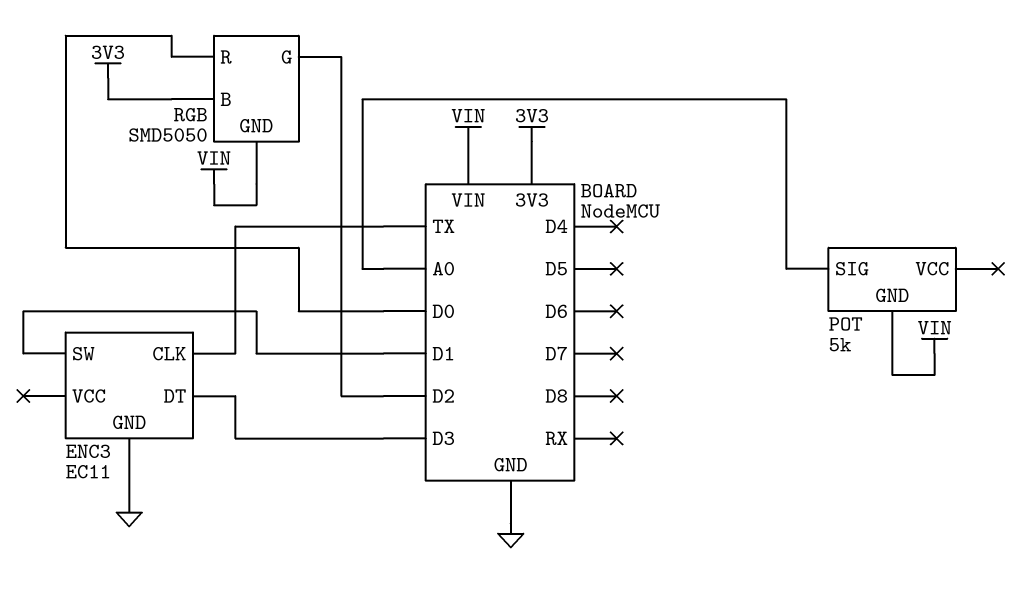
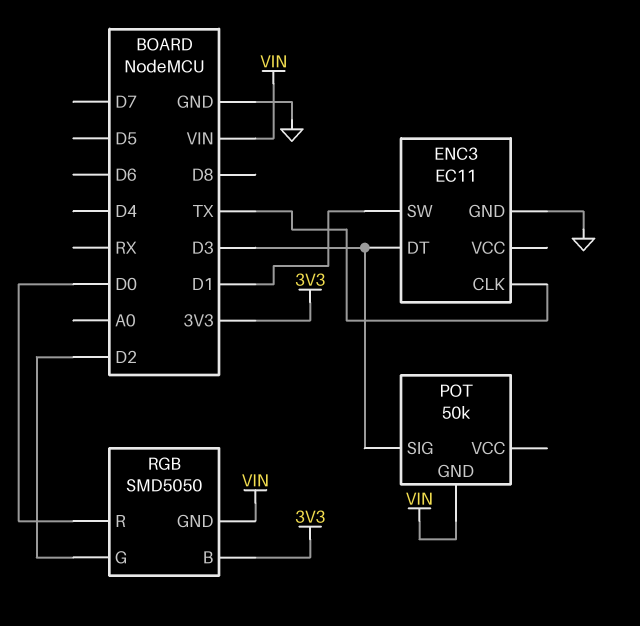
POT: 5k -> 50k
POT pin SIG: A0 -> D3

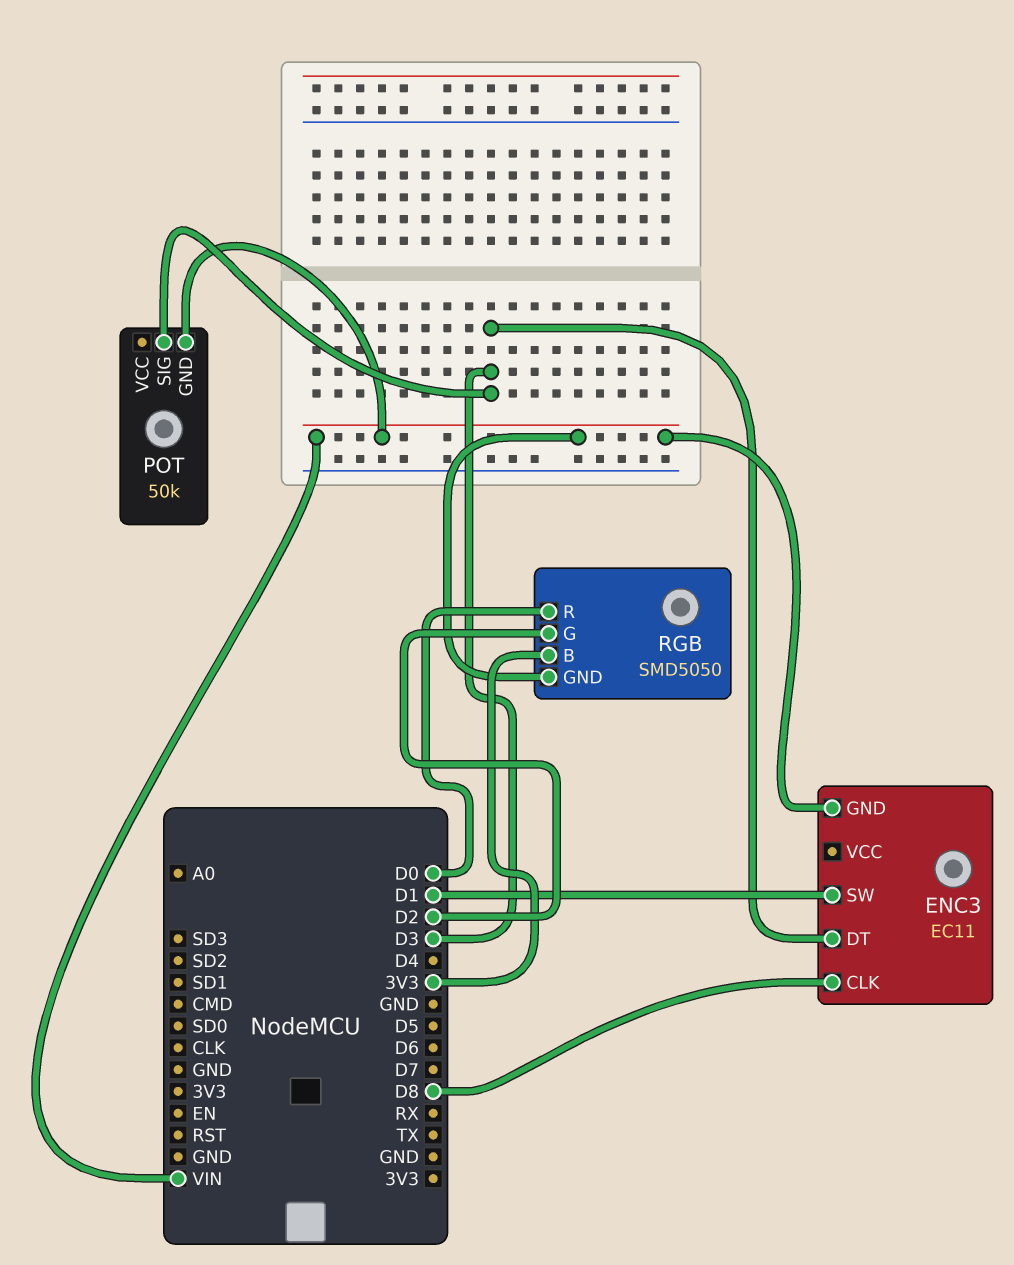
ENC3 pin CLK: TX -> D8
ENC3 pin GND: GND -> VIN

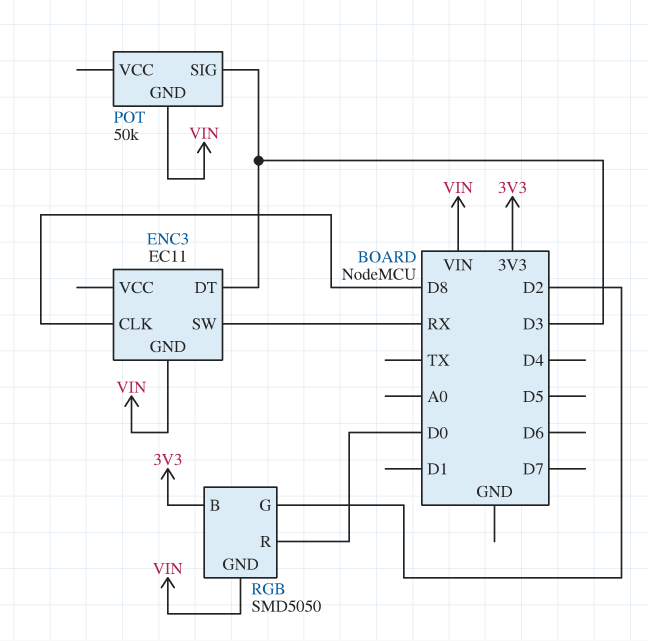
ENC3 pin SW: D1 -> RX

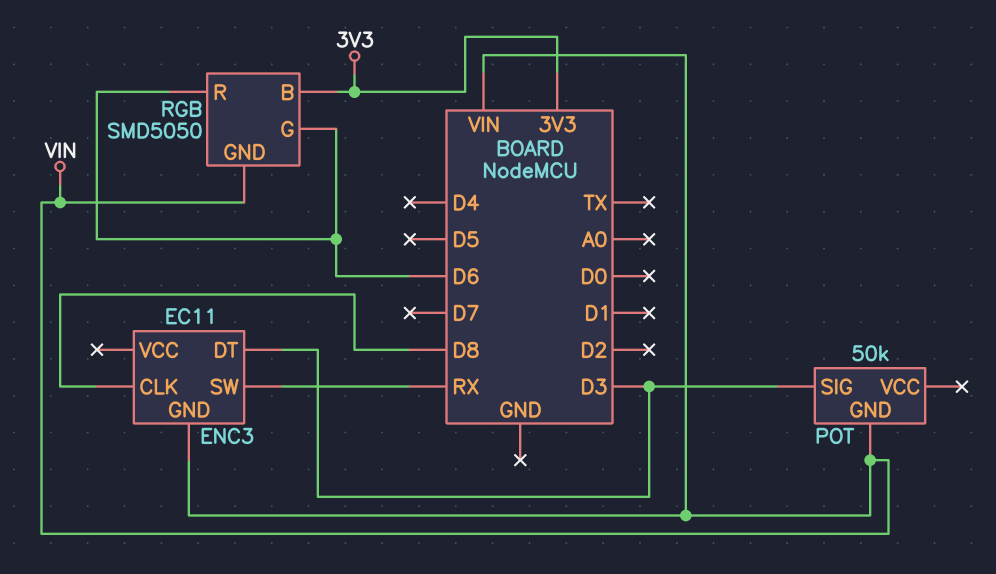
RGB pin G: D2 -> D6
RGB pin R: D0 -> D6

